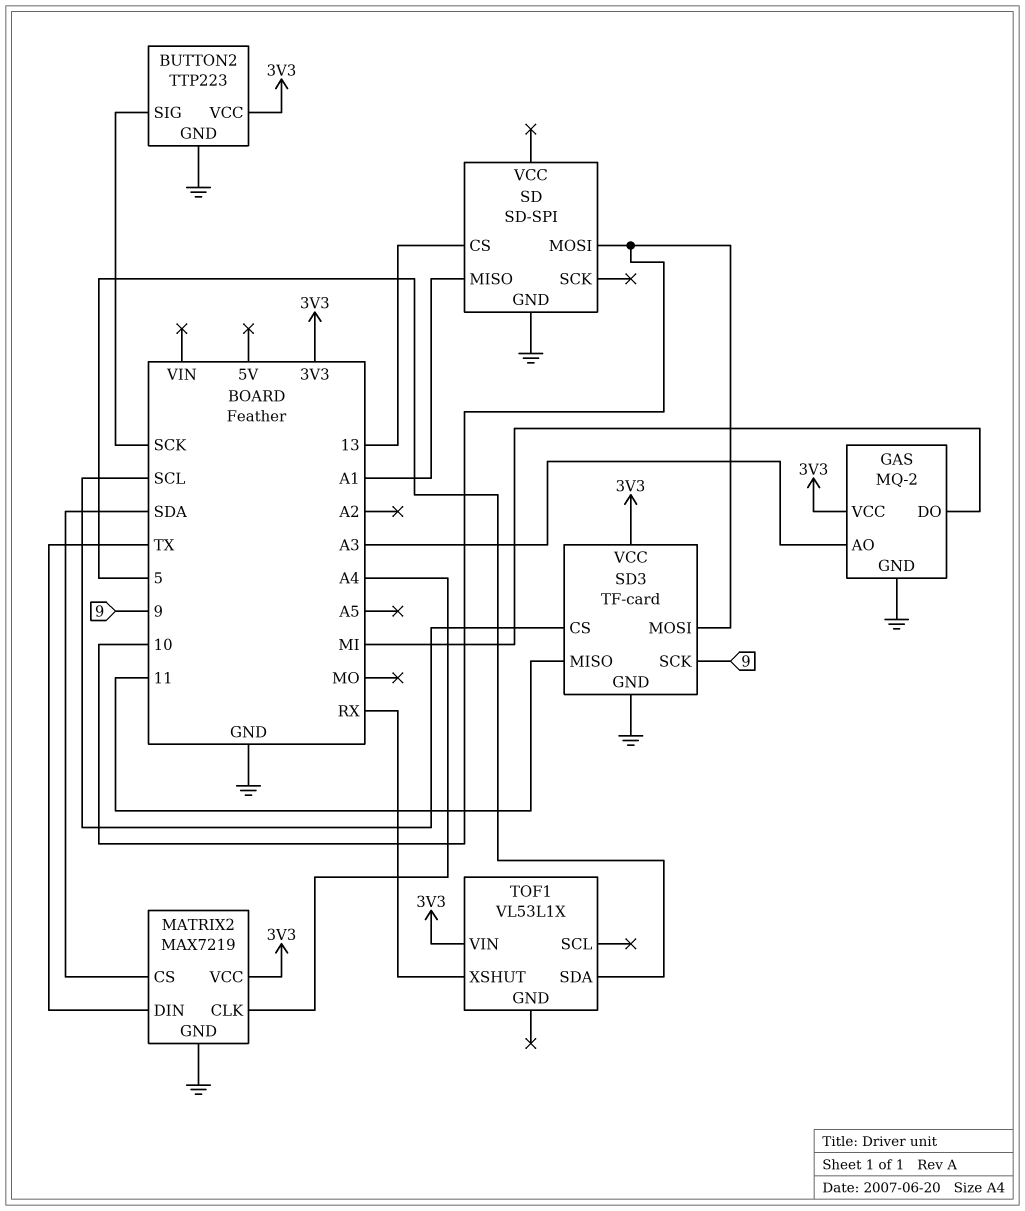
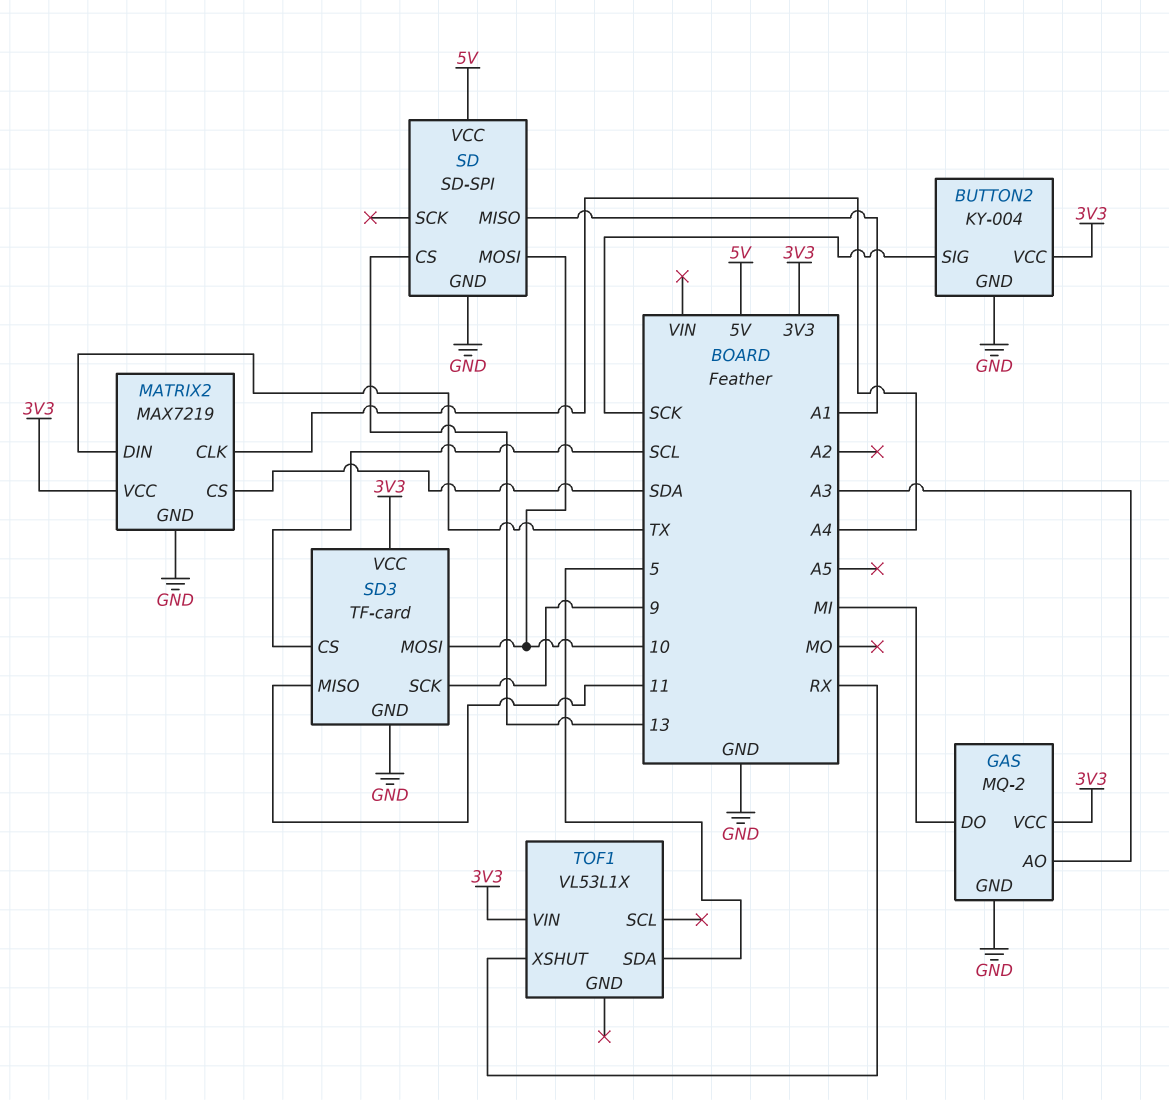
BUTTON2: TTP223 -> KY-004
SD pin VCC: none -> 5V

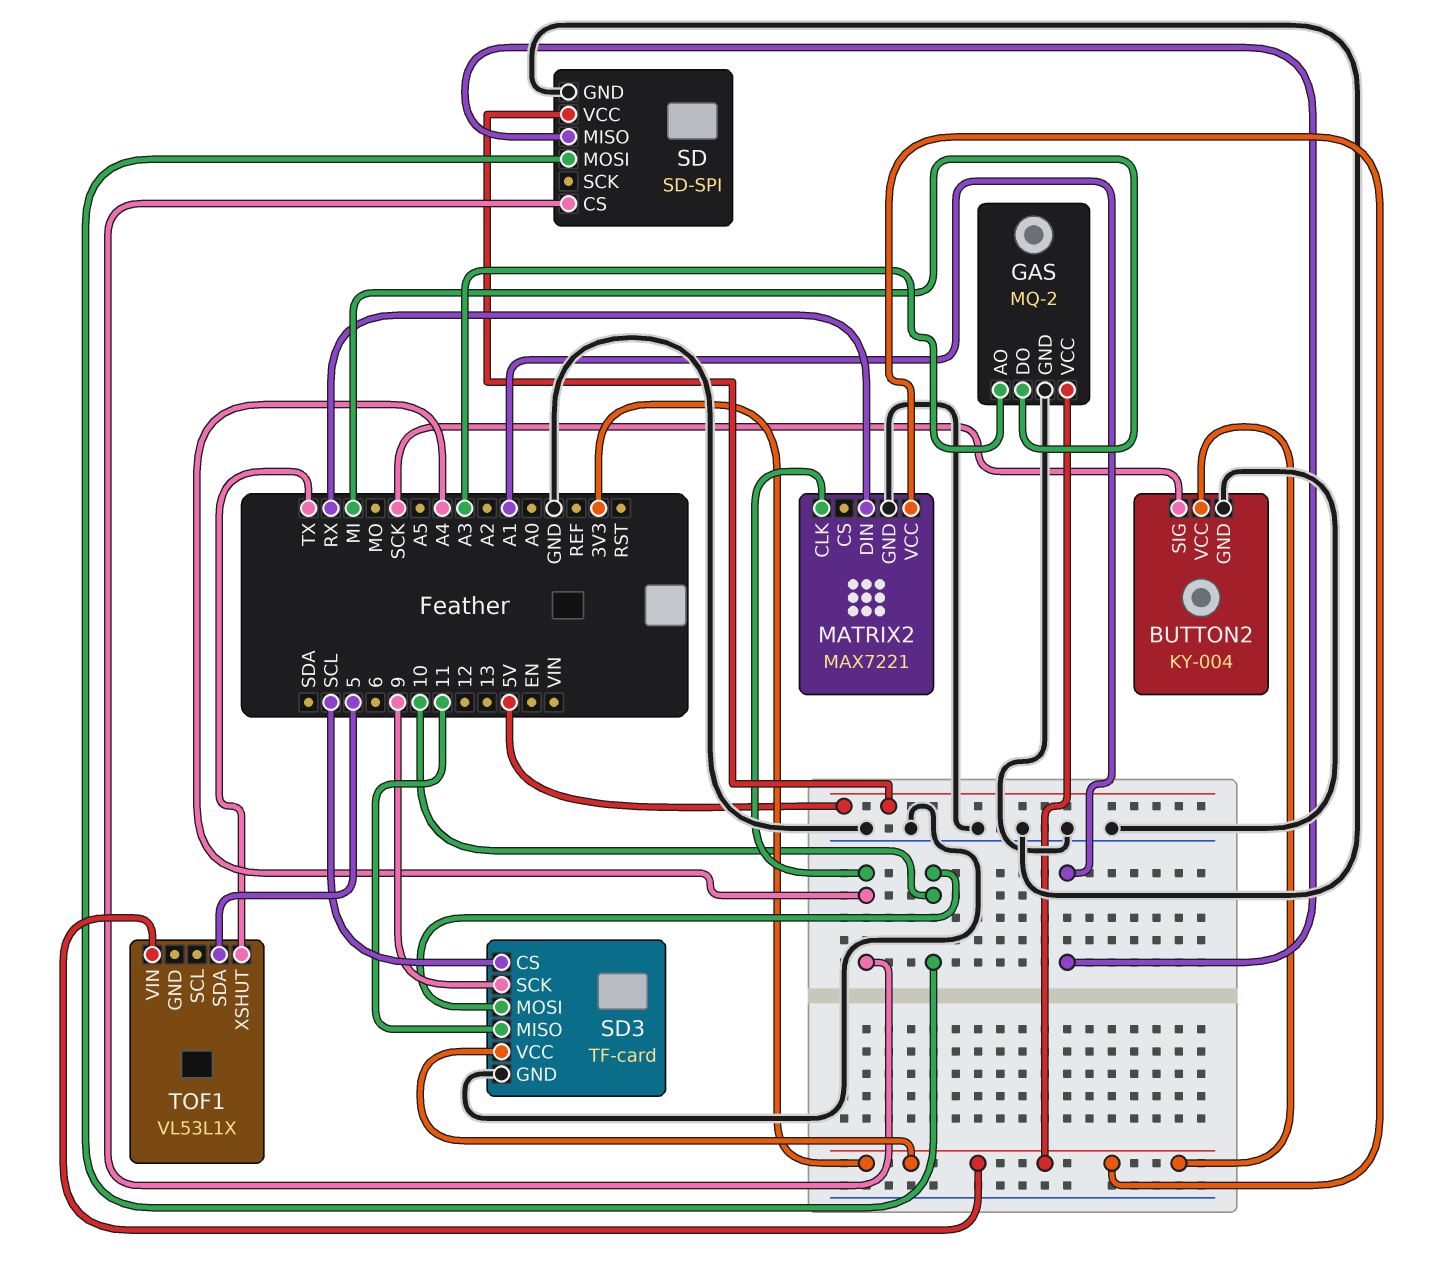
MATRIX2: MAX7219 -> MAX7221
MATRIX2 pin CS: SDA -> none
MATRIX2 pin DIN: TX -> RX
SD pin CS: 13 -> A4
TOF1 pin XSHUT: RX -> TX

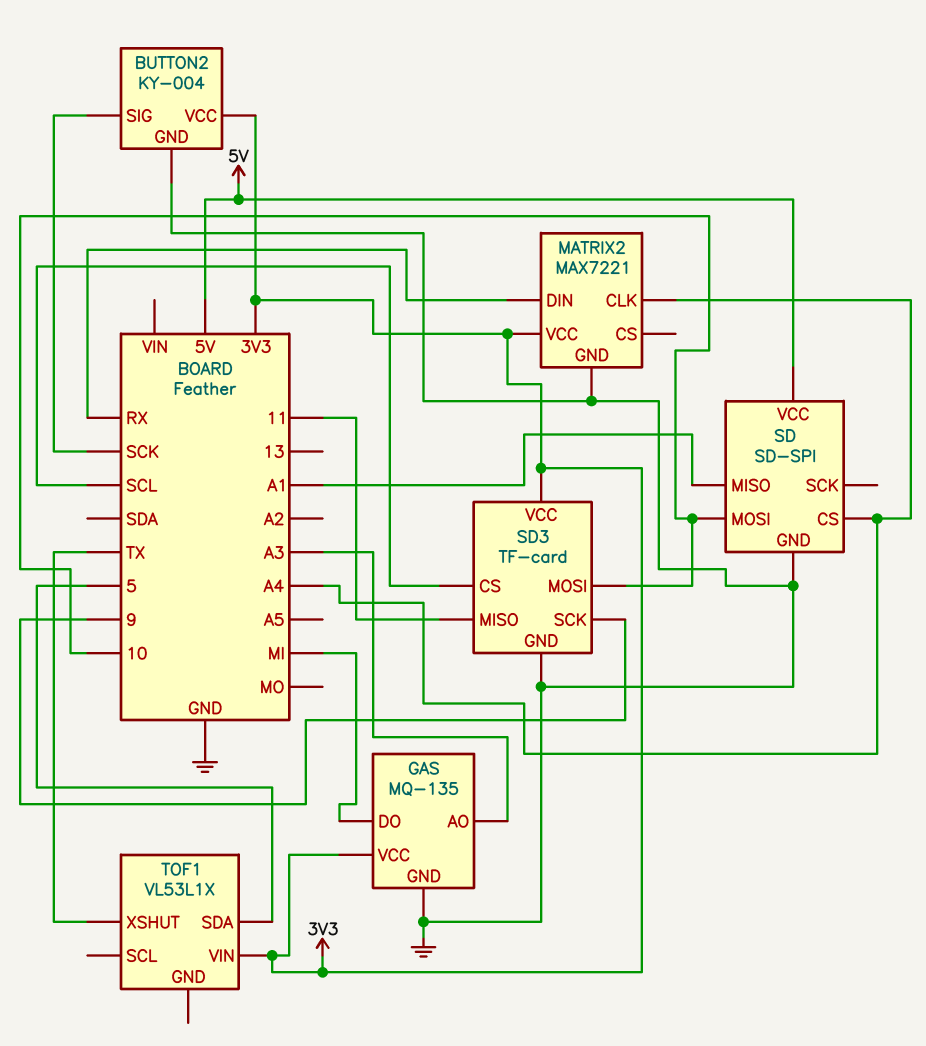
GAS: MQ-2 -> MQ-135

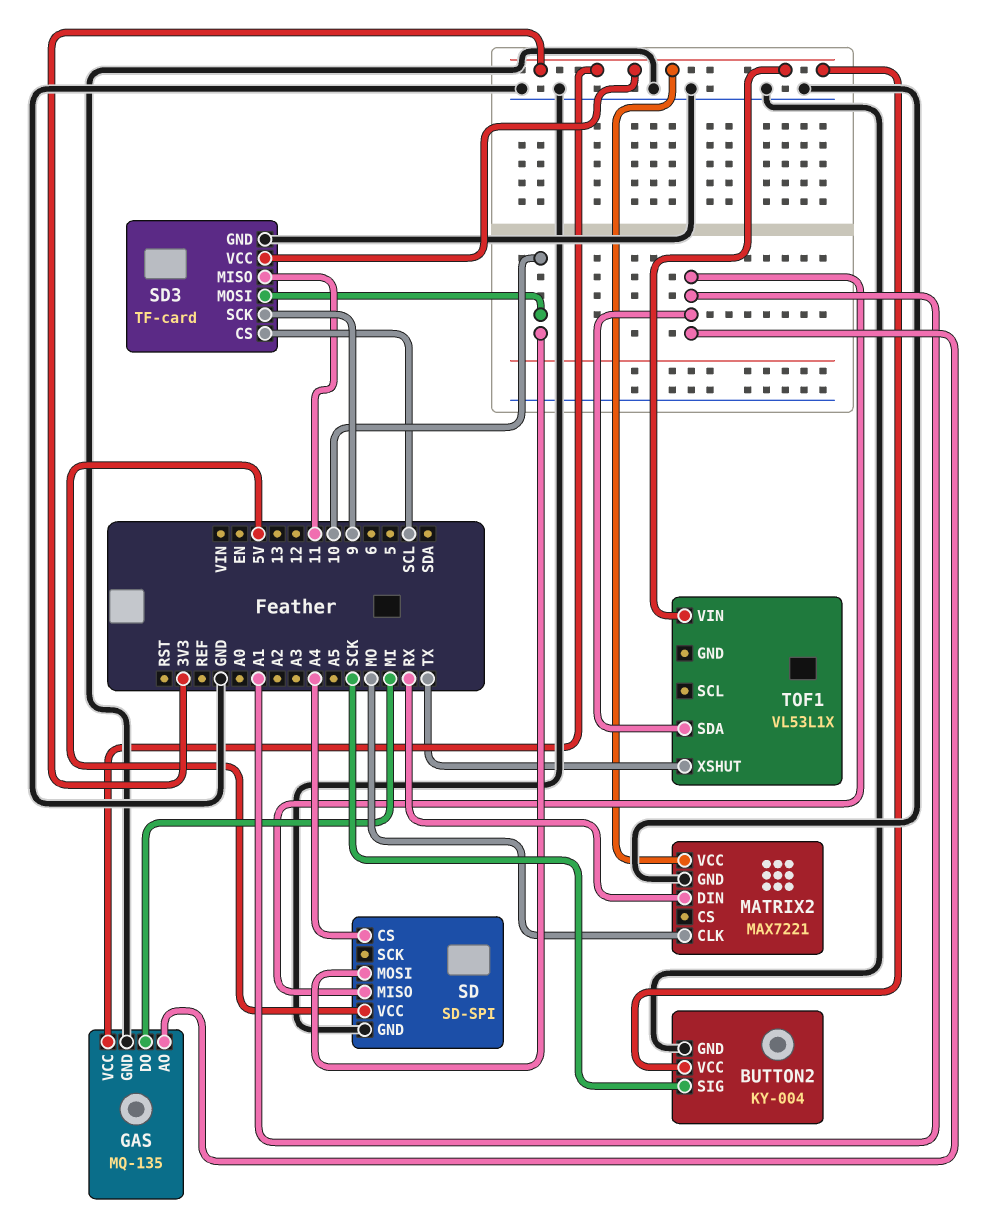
GAS pin AO: A3 -> A1
MATRIX2 pin CLK: A4 -> MO
TOF1 pin SDA: 5 -> A1

